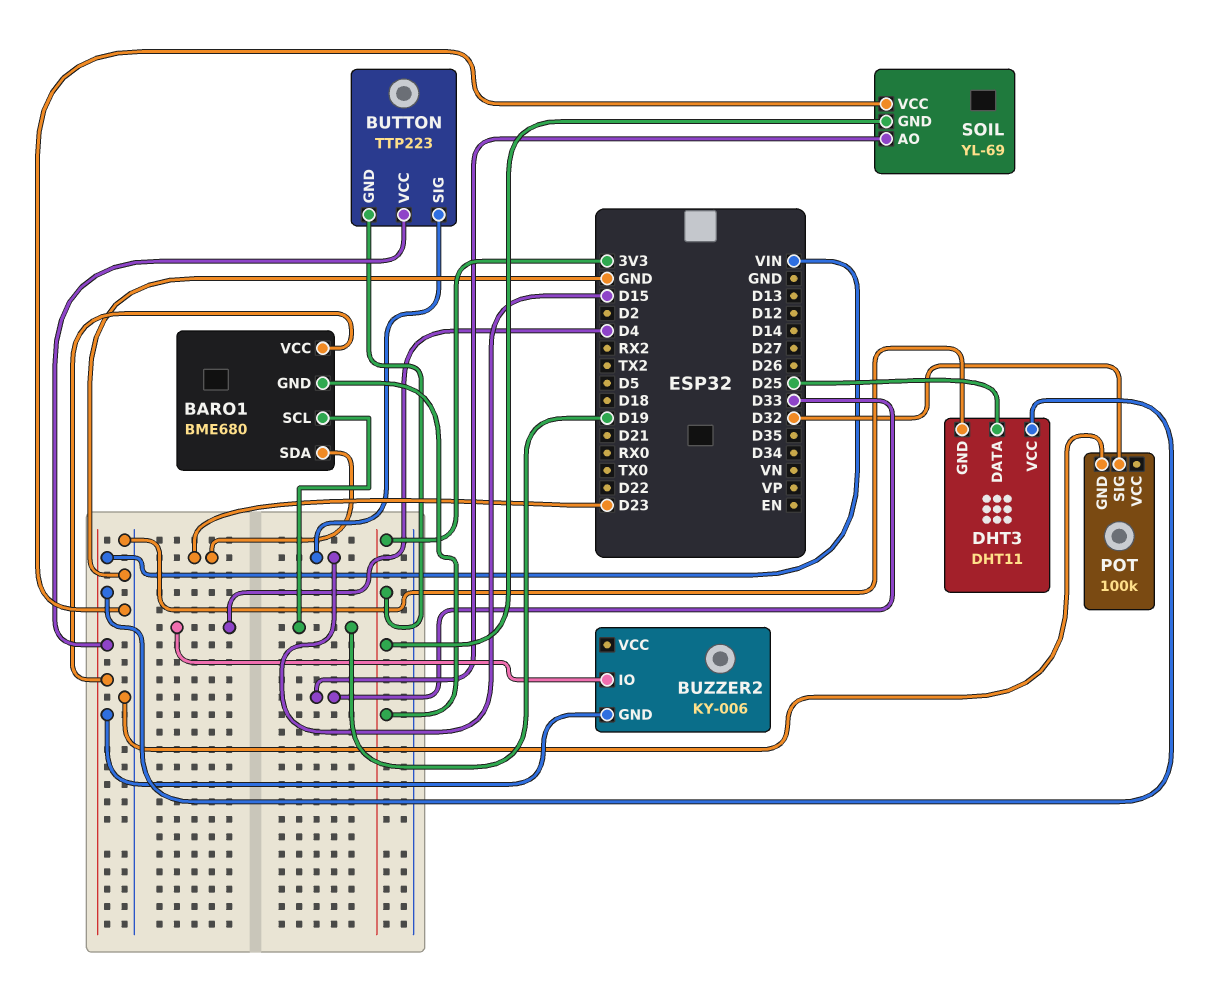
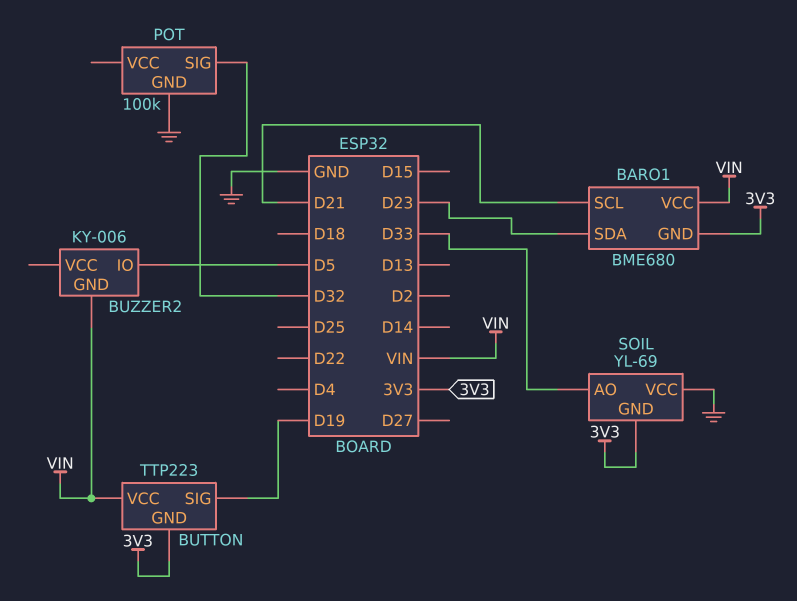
BARO1 pin SCL: D19 -> D21
BUTTON pin SIG: D15 -> D19
BUZZER2 pin IO: D4 -> D5
DHT3: DHT11 -> none
DHT3 pin DATA: D25 -> none
DHT3 pin GND: GND -> none
DHT3 pin VCC: VIN -> none

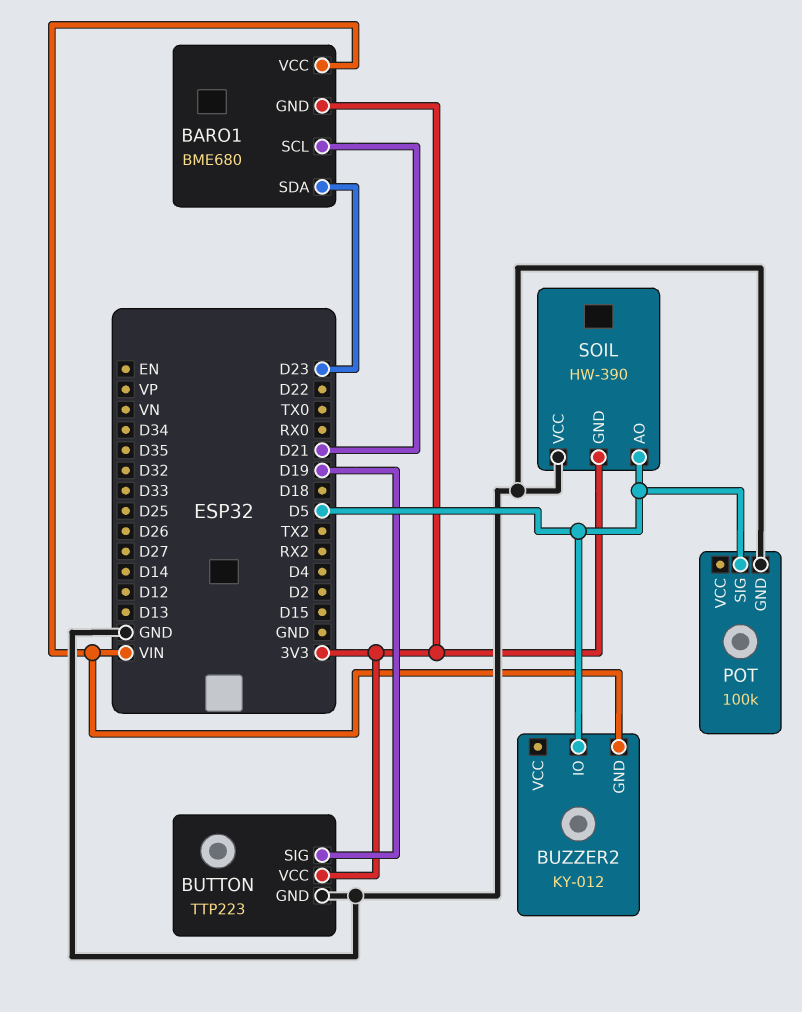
BUTTON pin GND: 3V3 -> GND
BUTTON pin VCC: VIN -> 3V3
BUZZER2: KY-006 -> KY-012
POT pin SIG: D32 -> D5
SOIL: YL-69 -> HW-390
SOIL pin AO: D33 -> D5

